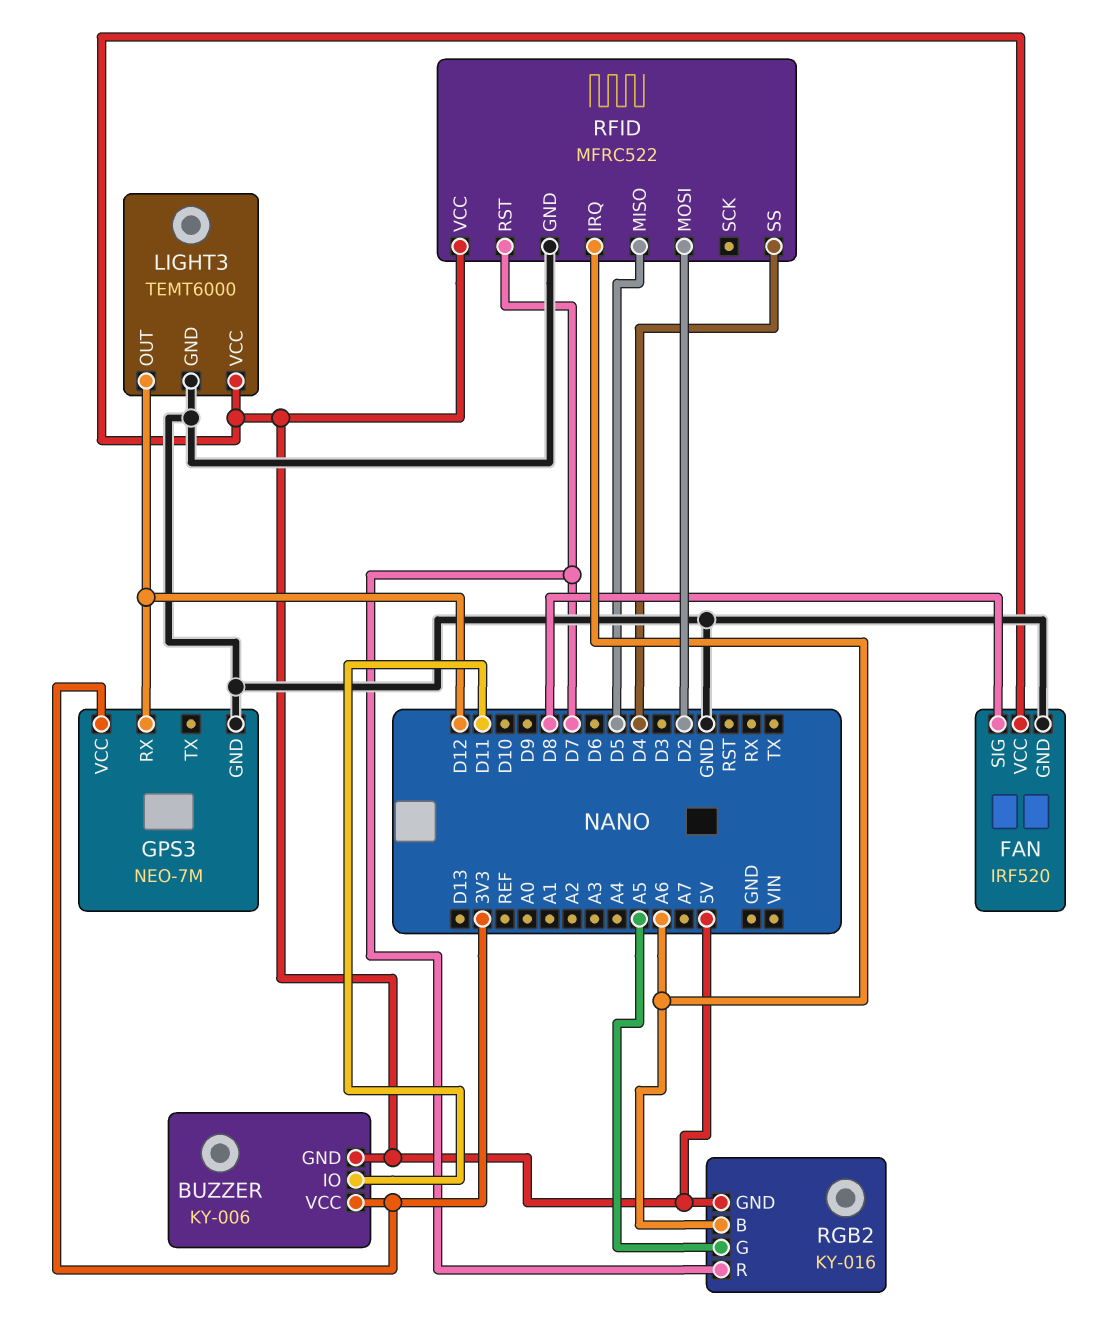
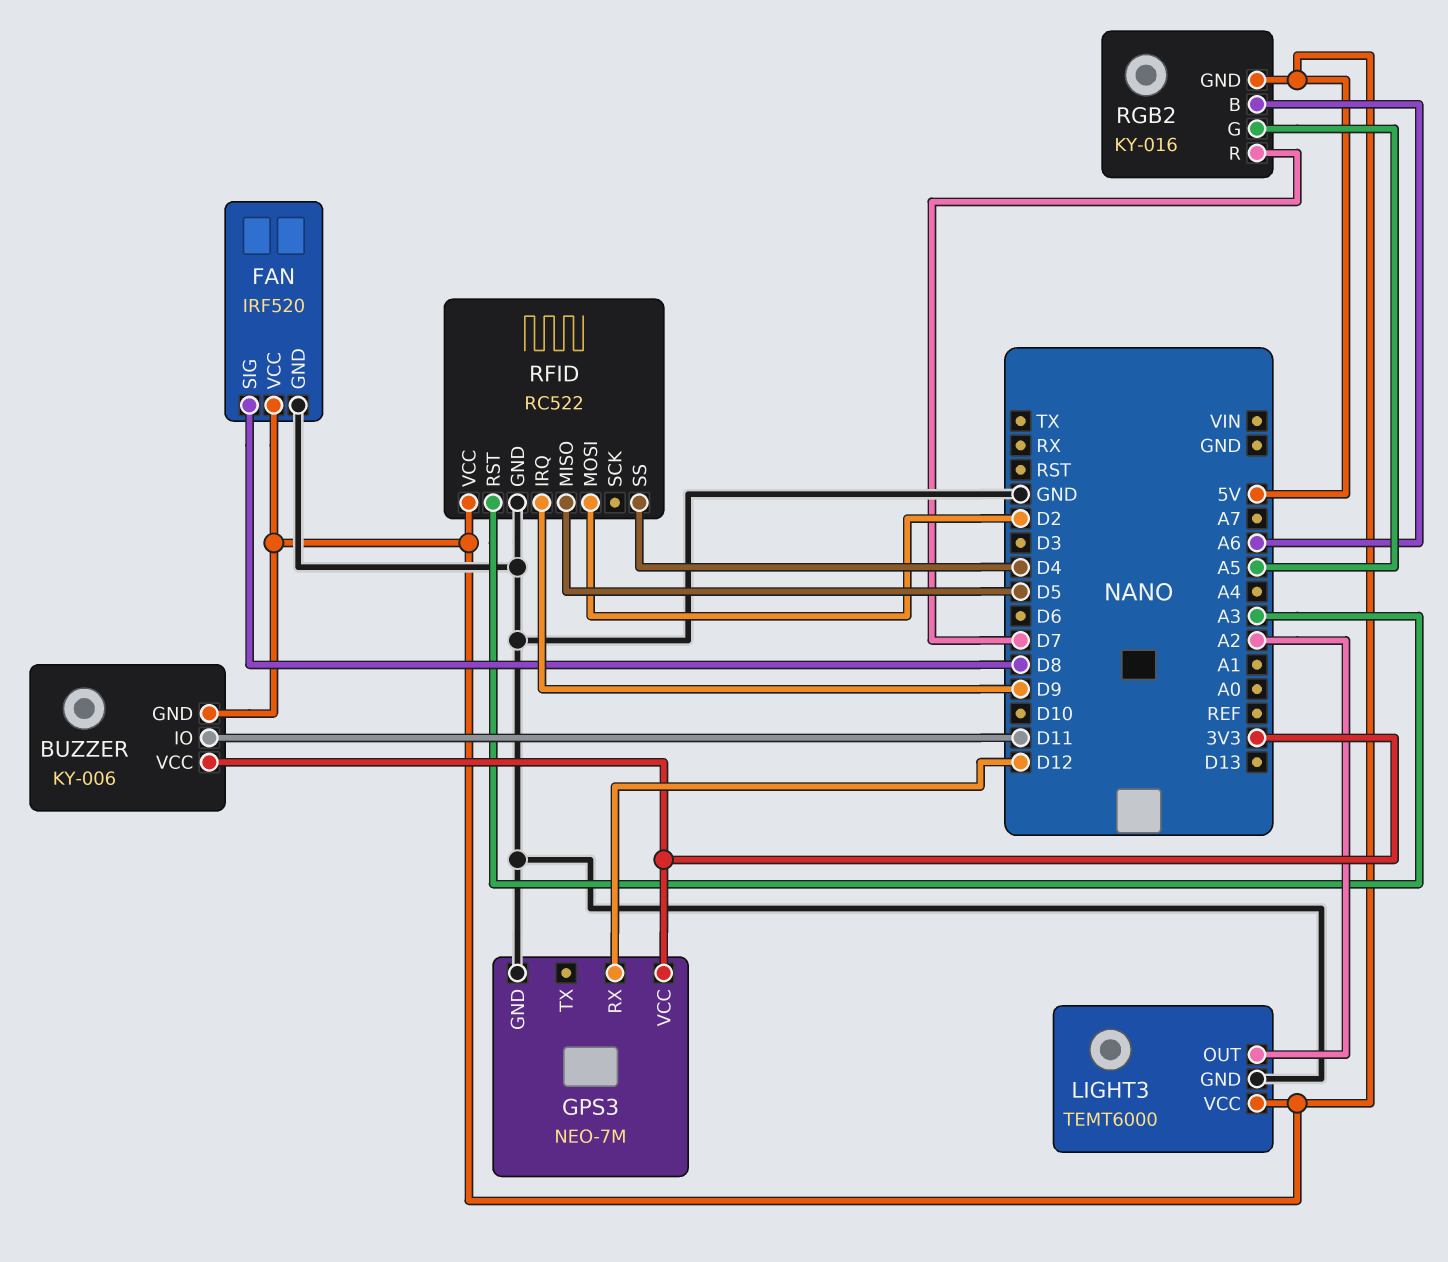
LIGHT3 pin OUT: D12 -> A2
RFID: MFRC522 -> RC522
RFID pin IRQ: A6 -> D9
RFID pin RST: D7 -> A3

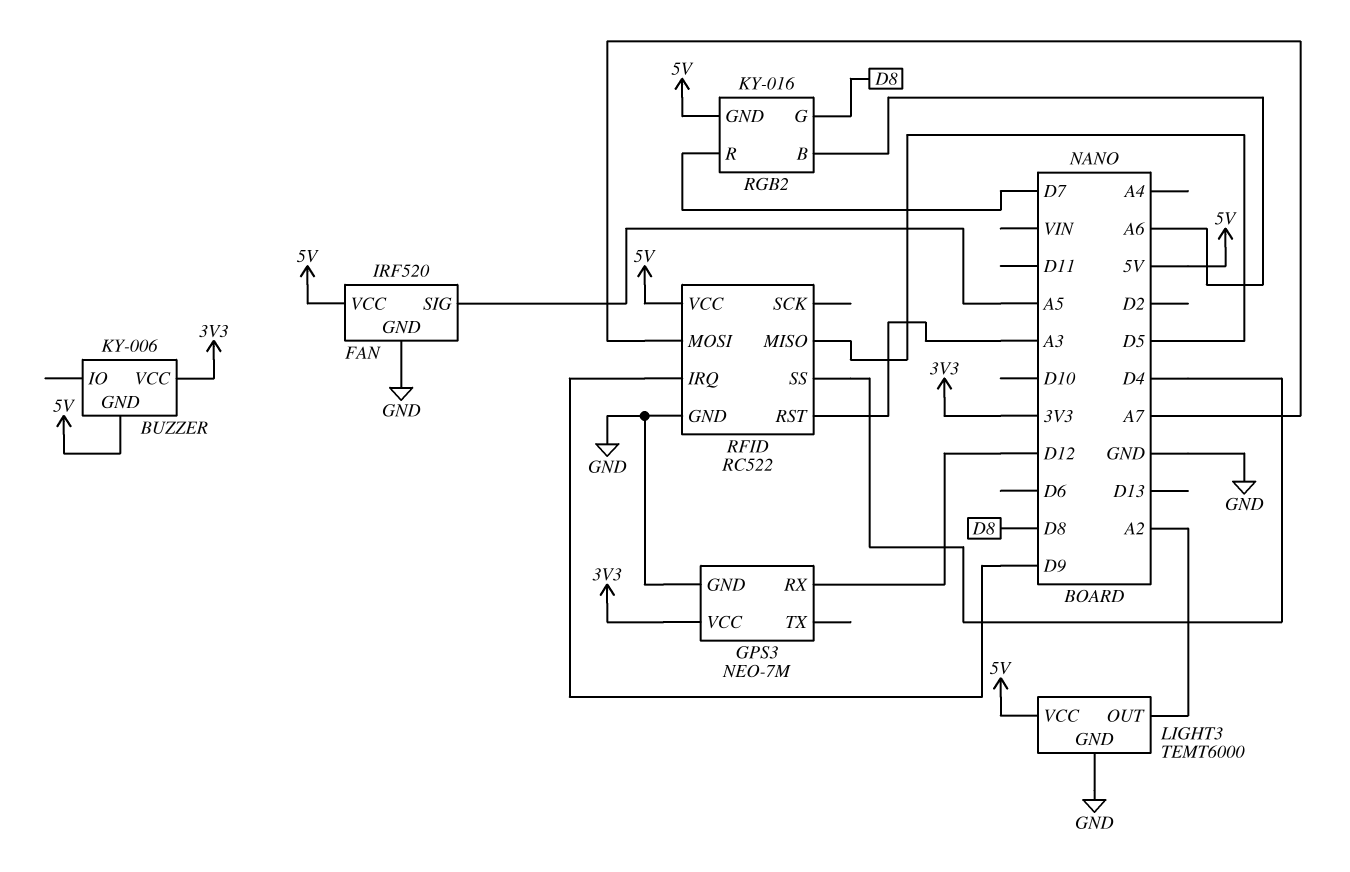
BUZZER pin IO: D11 -> none
FAN pin SIG: D8 -> A5
RFID pin MOSI: D2 -> A7
RGB2 pin G: A5 -> D8

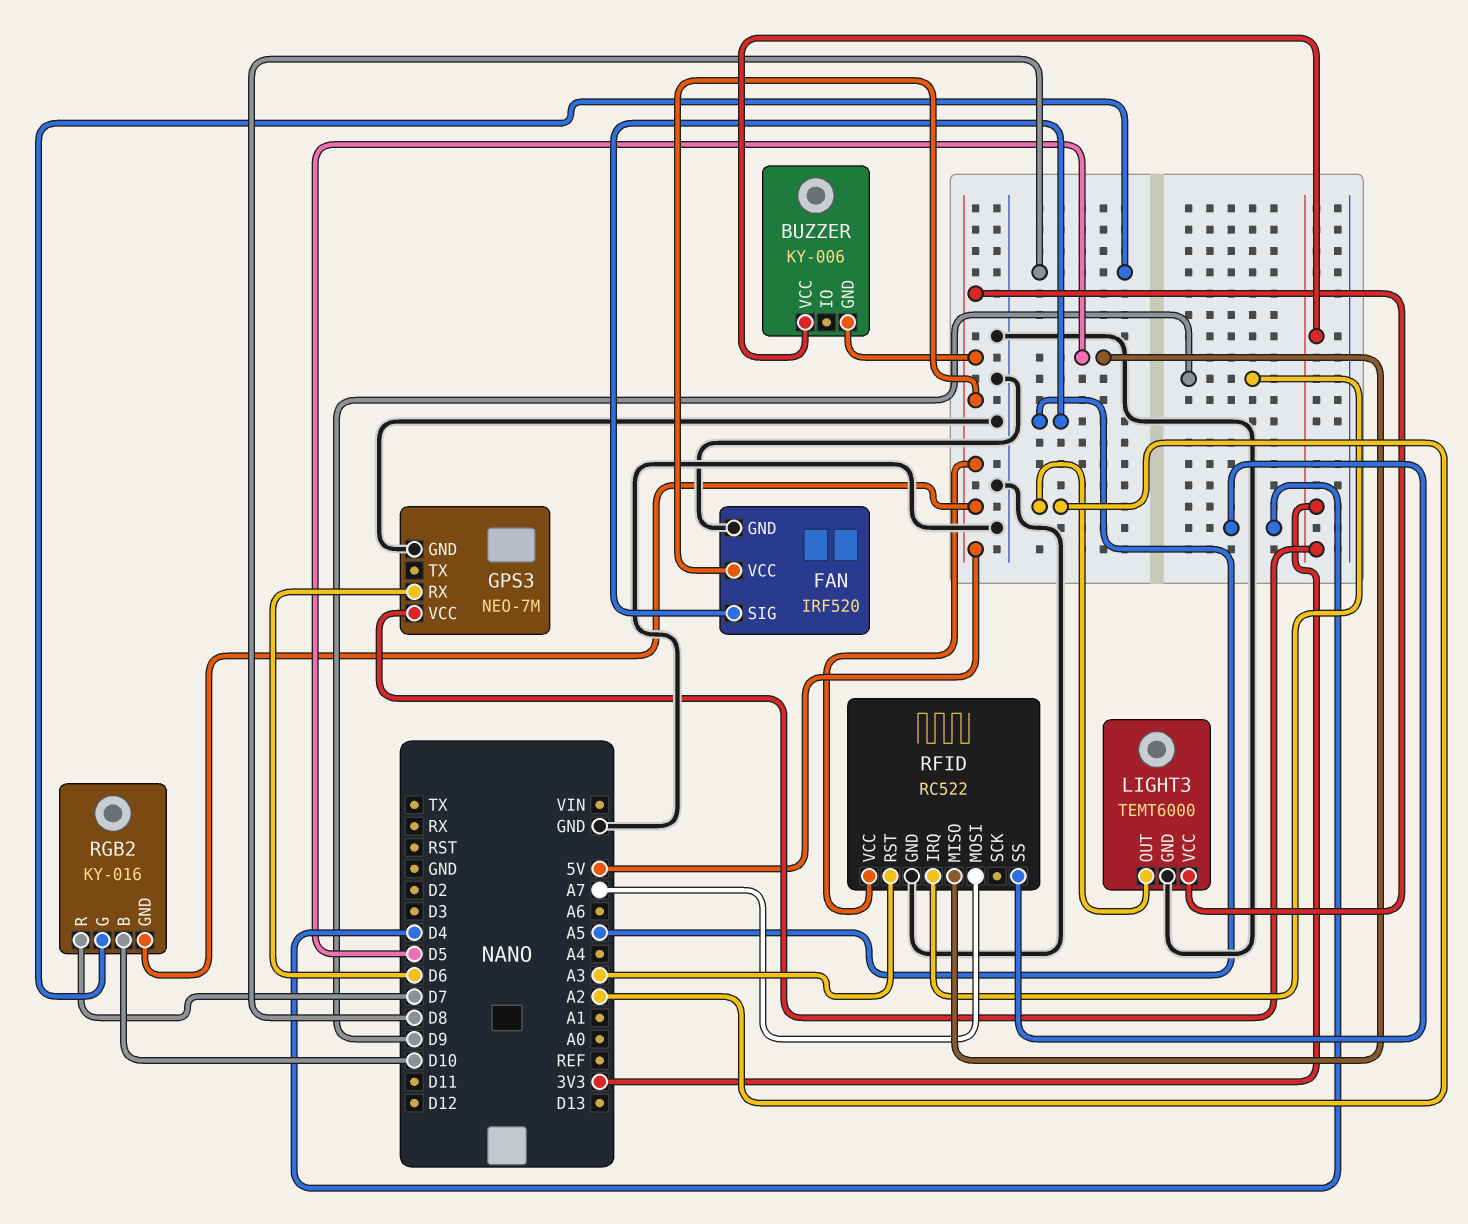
GPS3 pin RX: D12 -> D6
RGB2 pin B: A6 -> D10

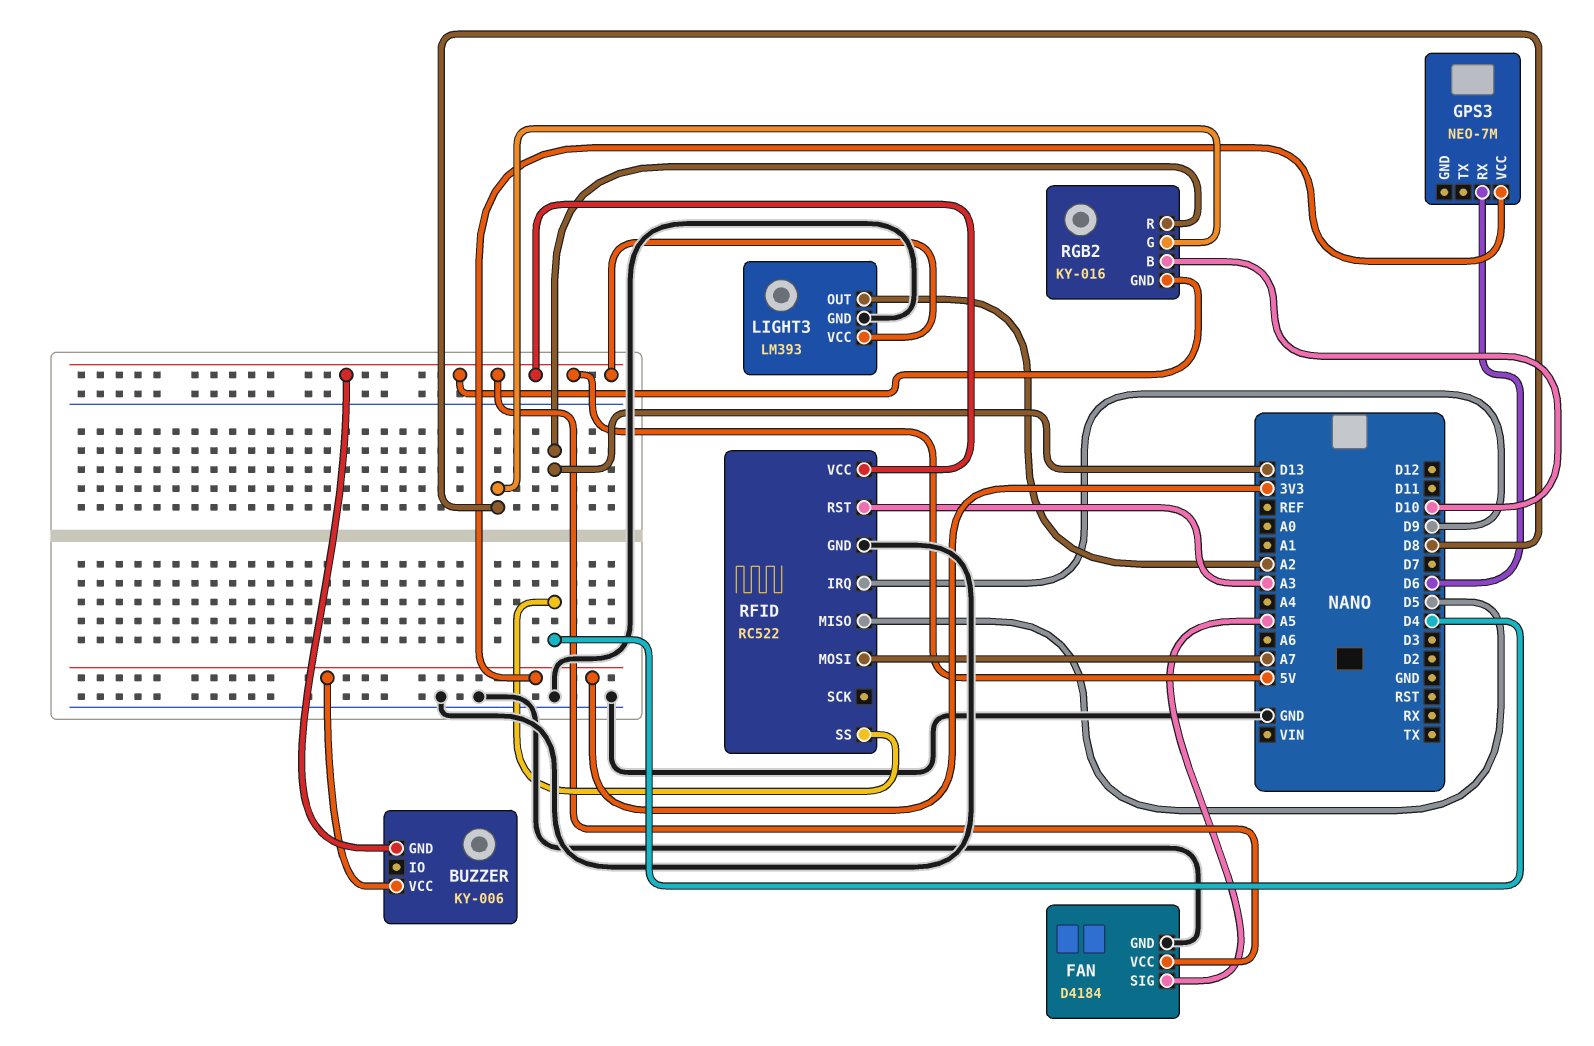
FAN: IRF520 -> D4184
GPS3 pin GND: GND -> none
LIGHT3: TEMT6000 -> LM393
RGB2 pin R: D7 -> D13

